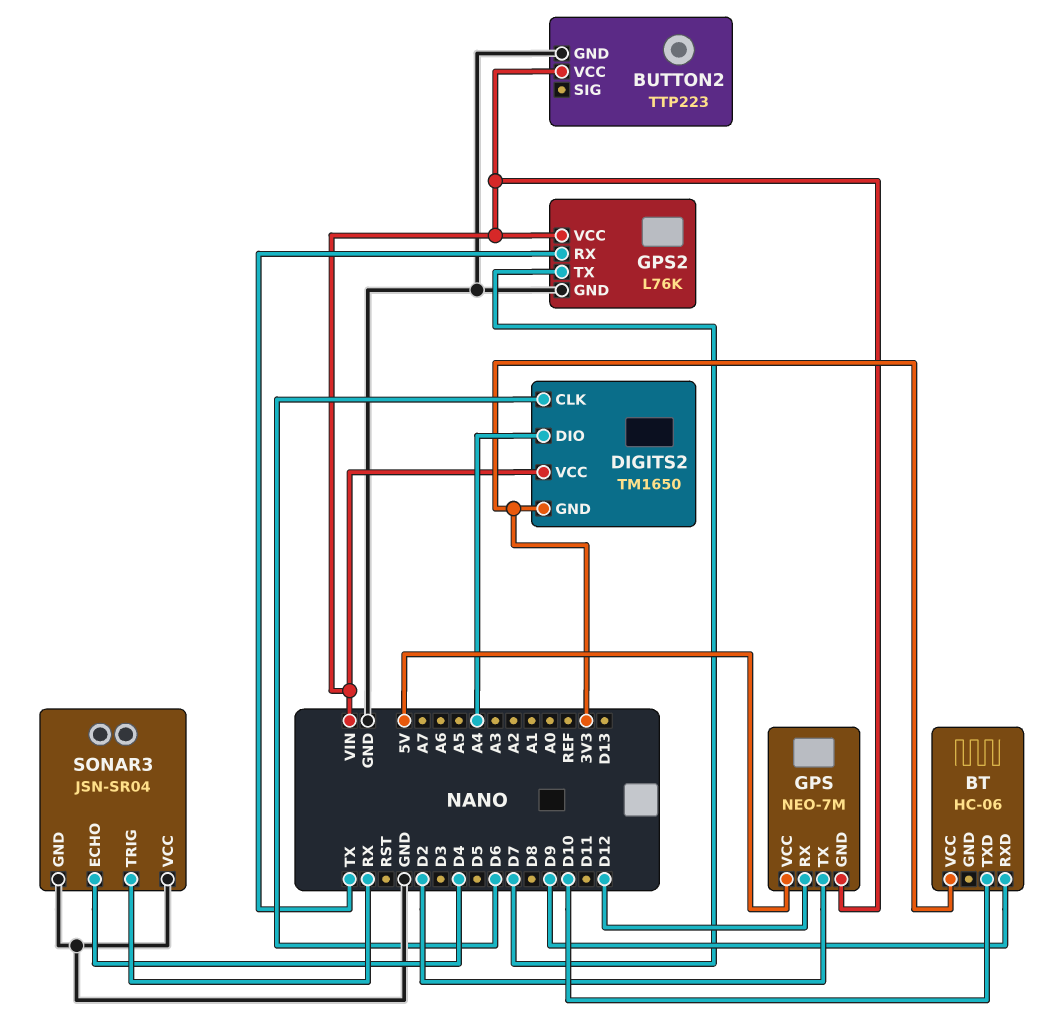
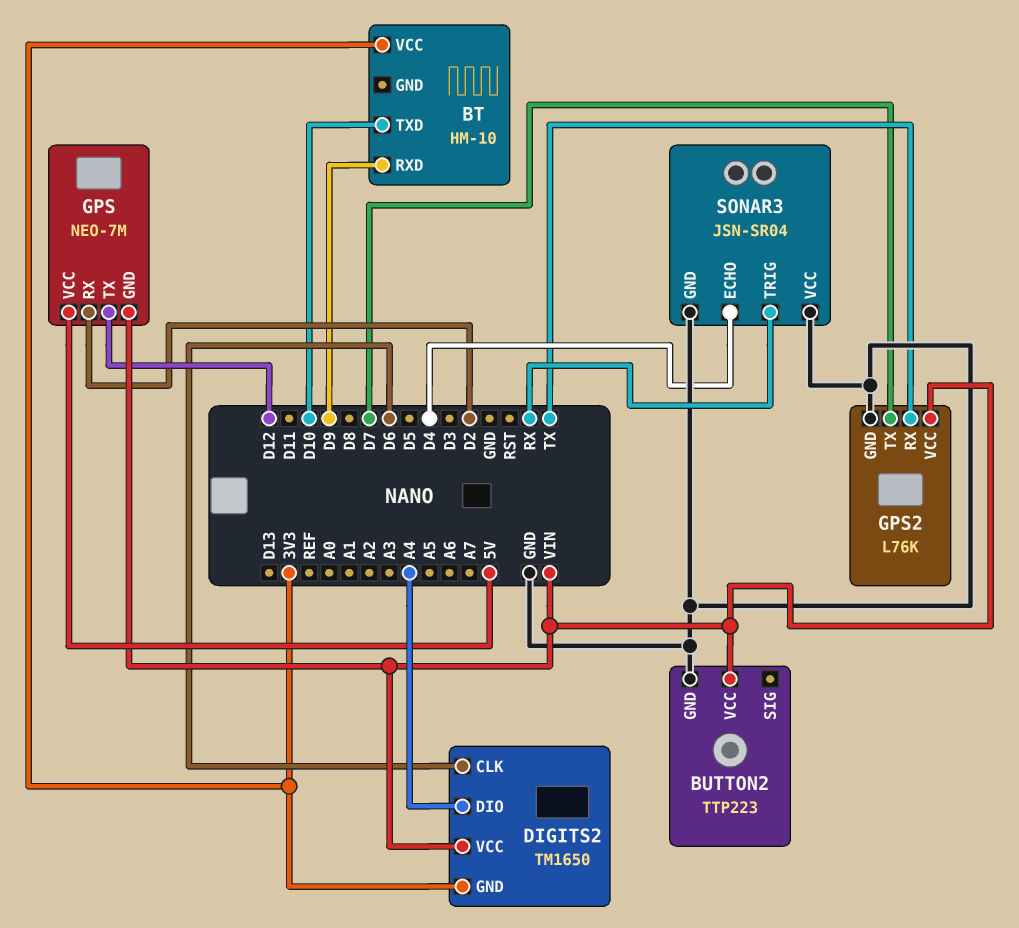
BT: HC-06 -> HM-10
GPS pin RX: D12 -> D2
GPS pin TX: D2 -> D12

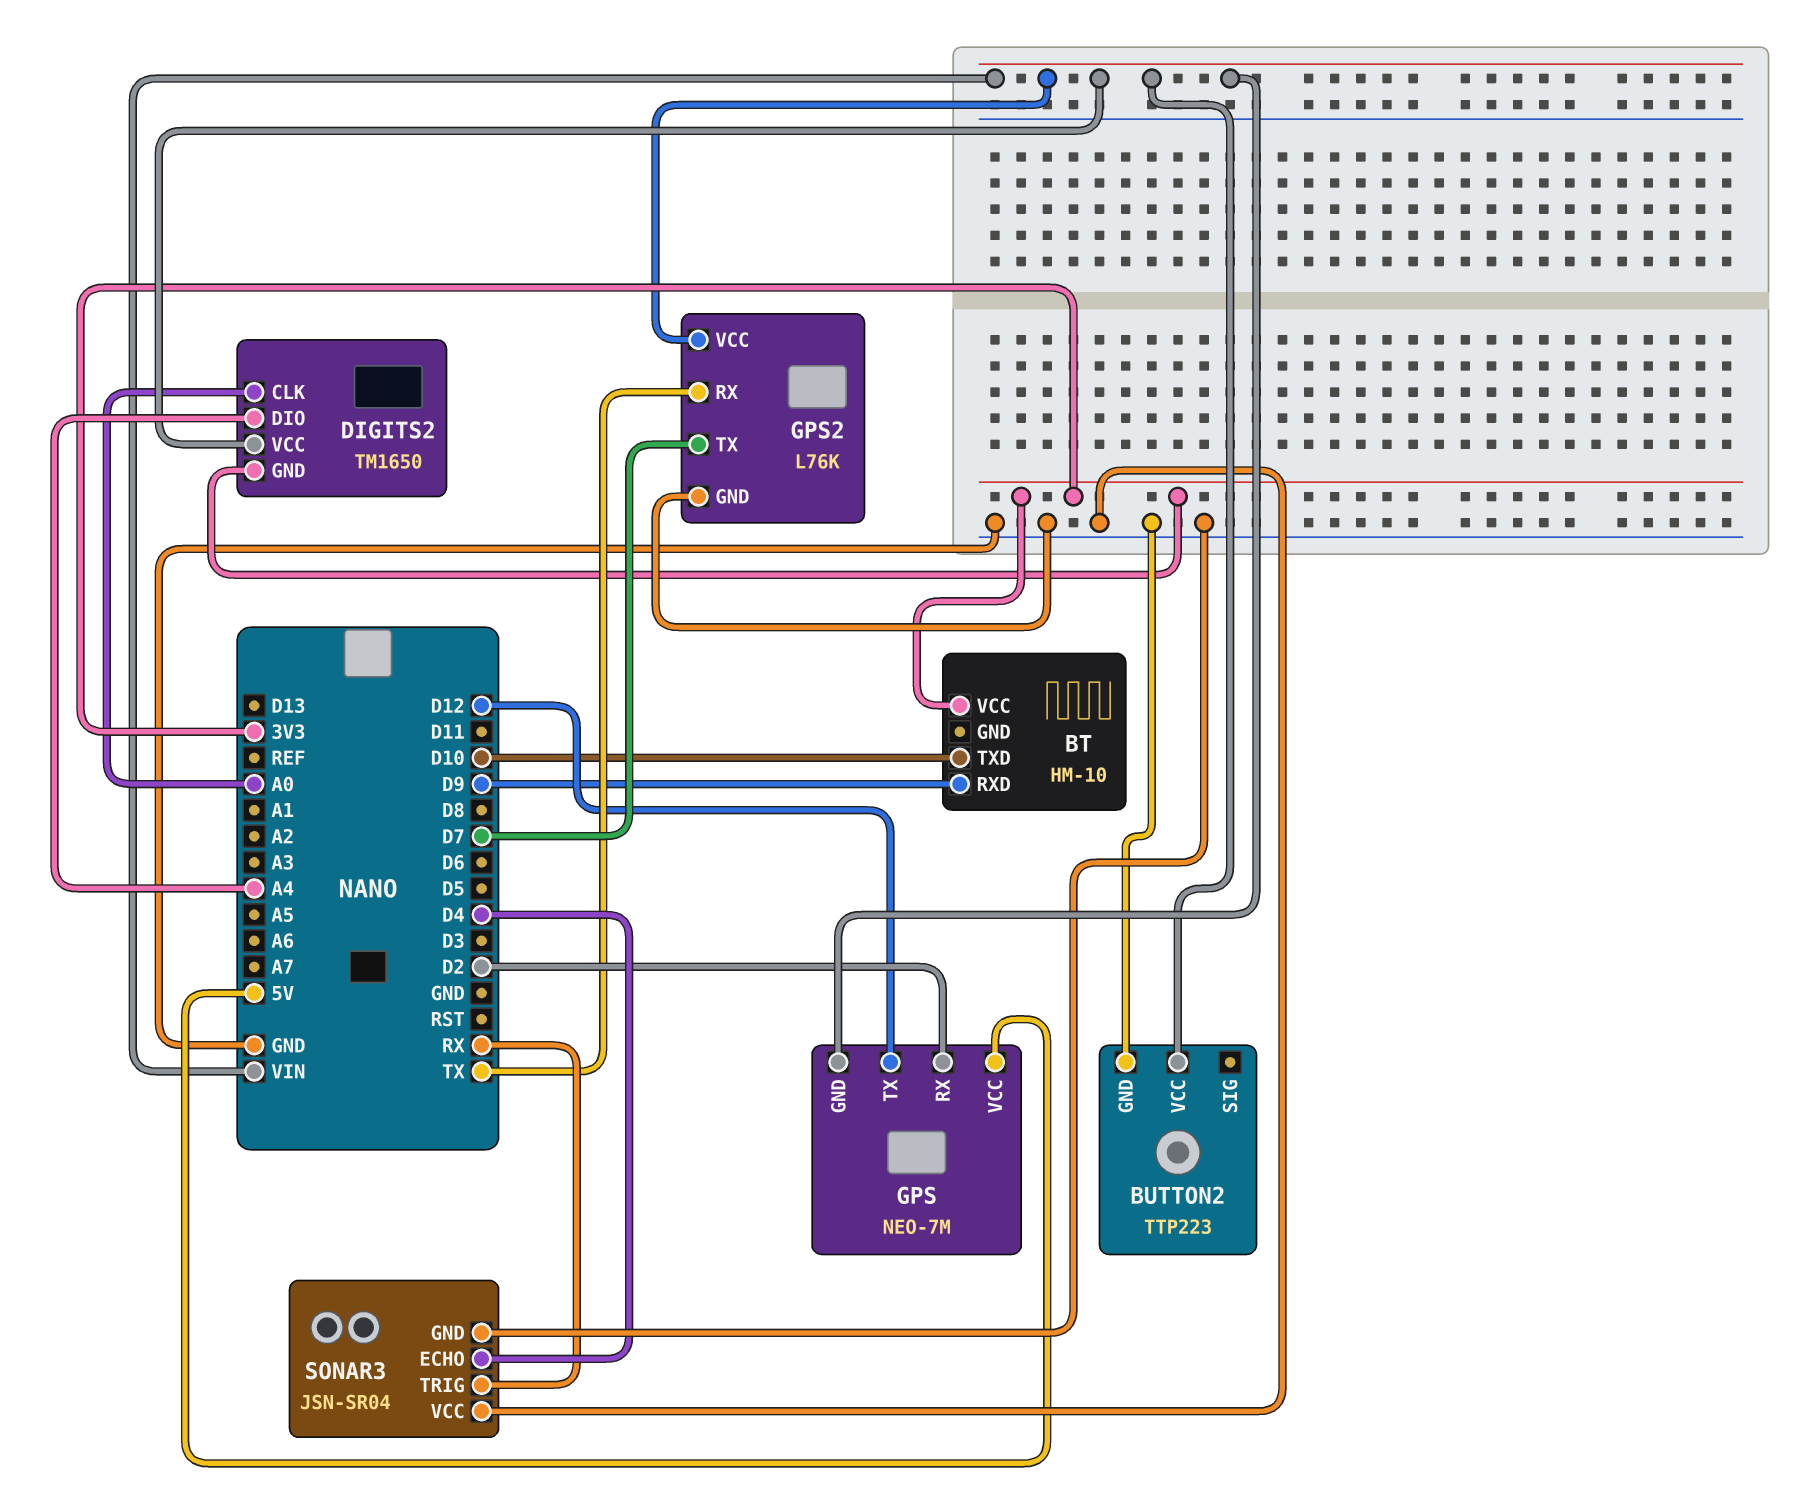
DIGITS2 pin CLK: D6 -> A0

